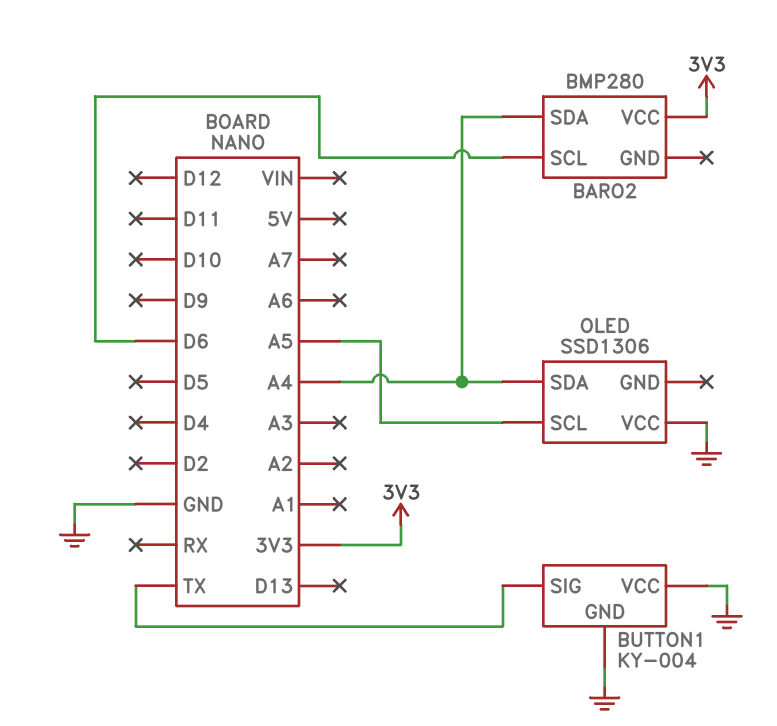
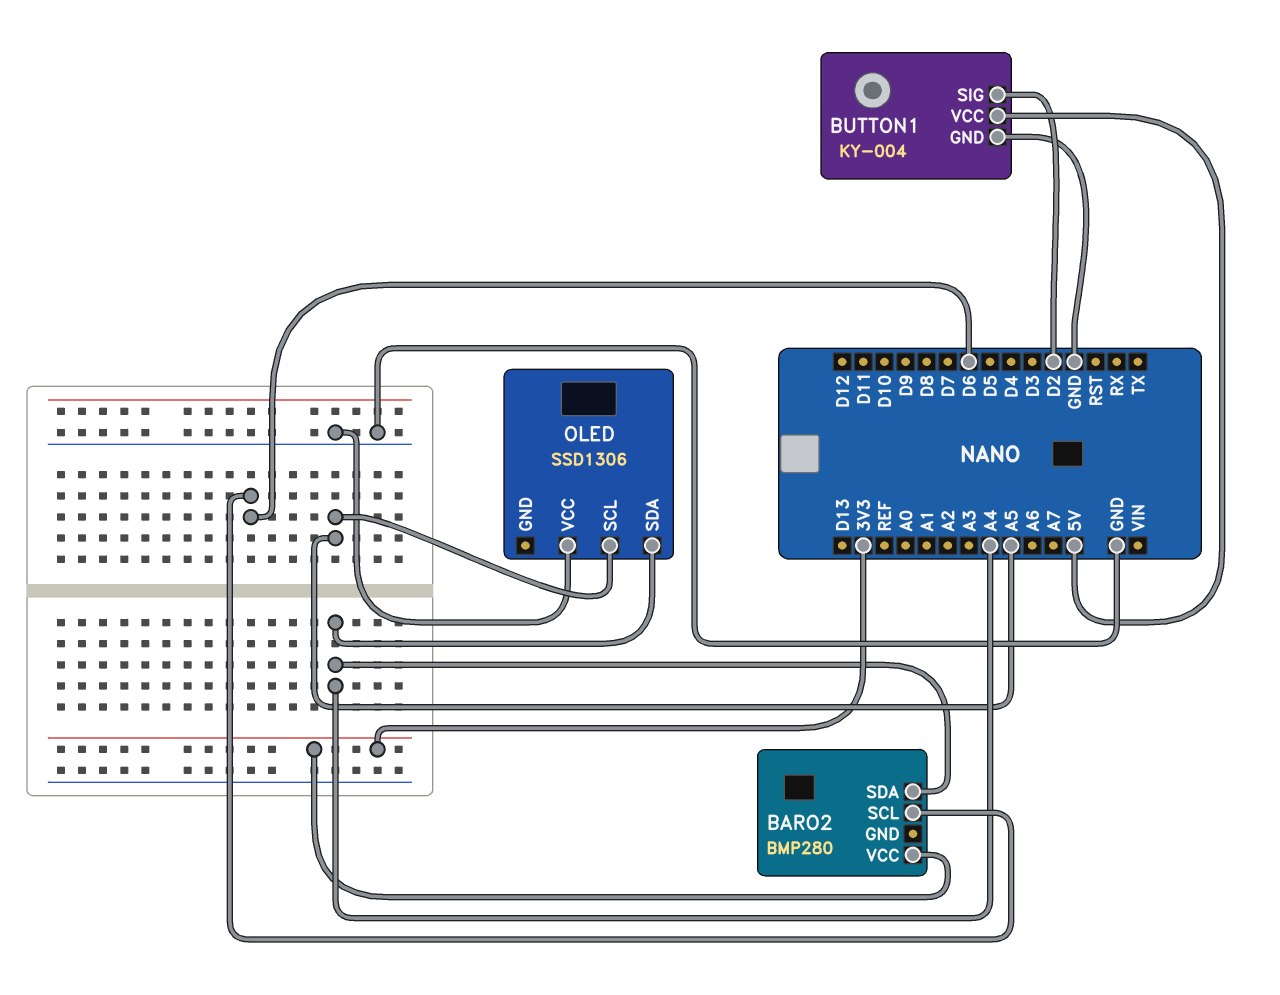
BUTTON1 pin SIG: TX -> D2
BUTTON1 pin VCC: GND -> 5V

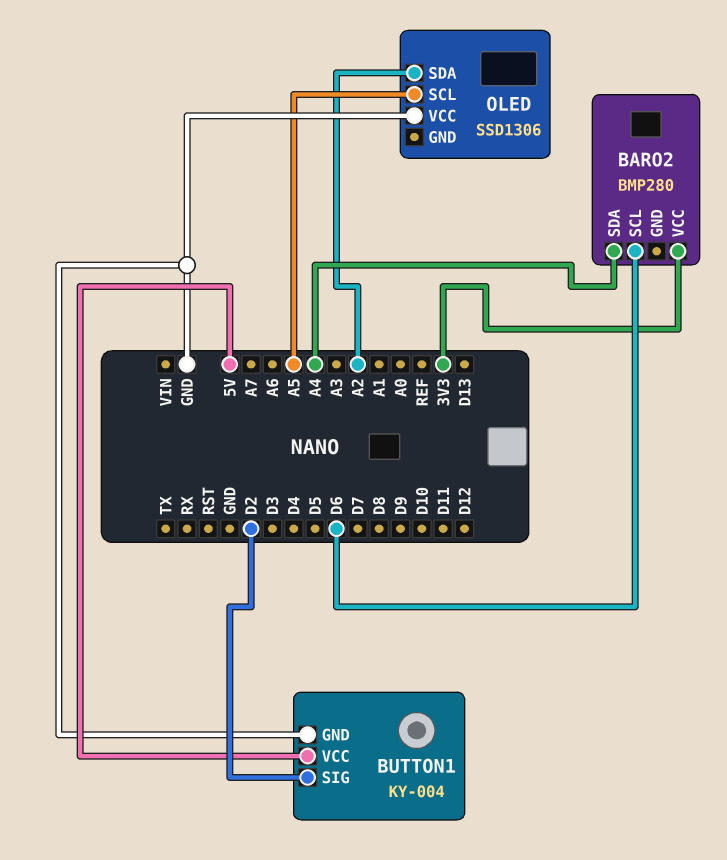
OLED pin SDA: A4 -> A2

